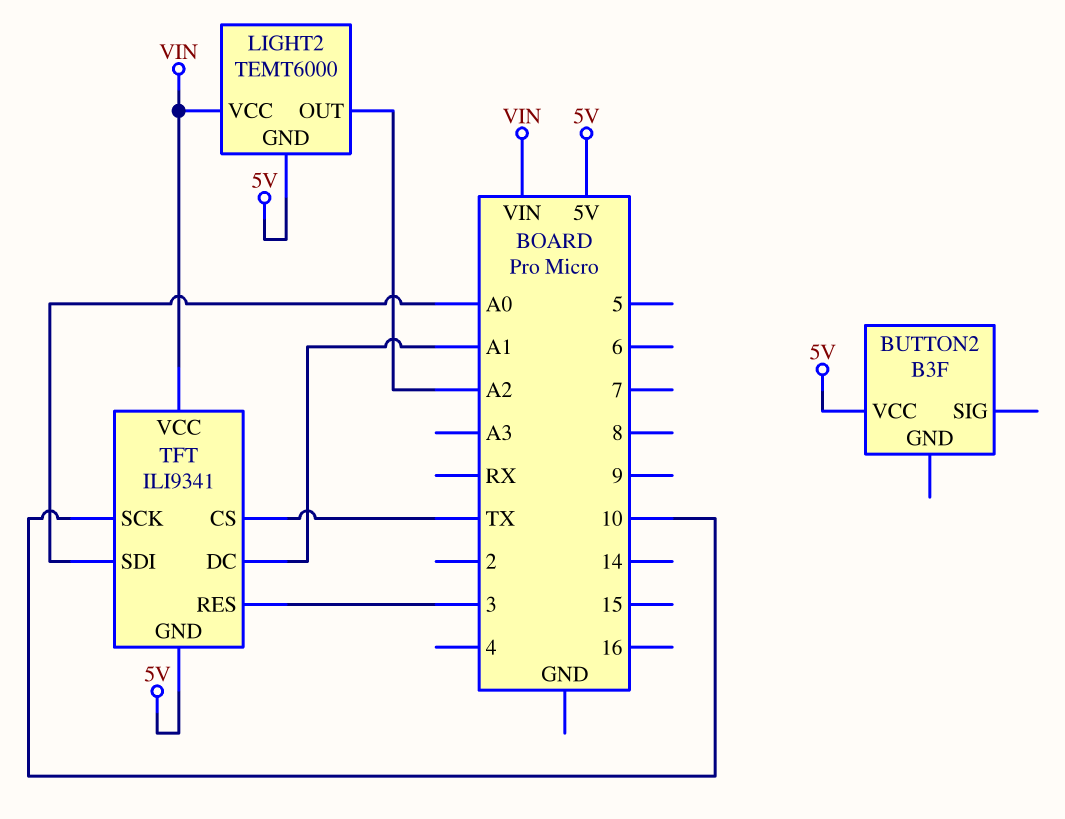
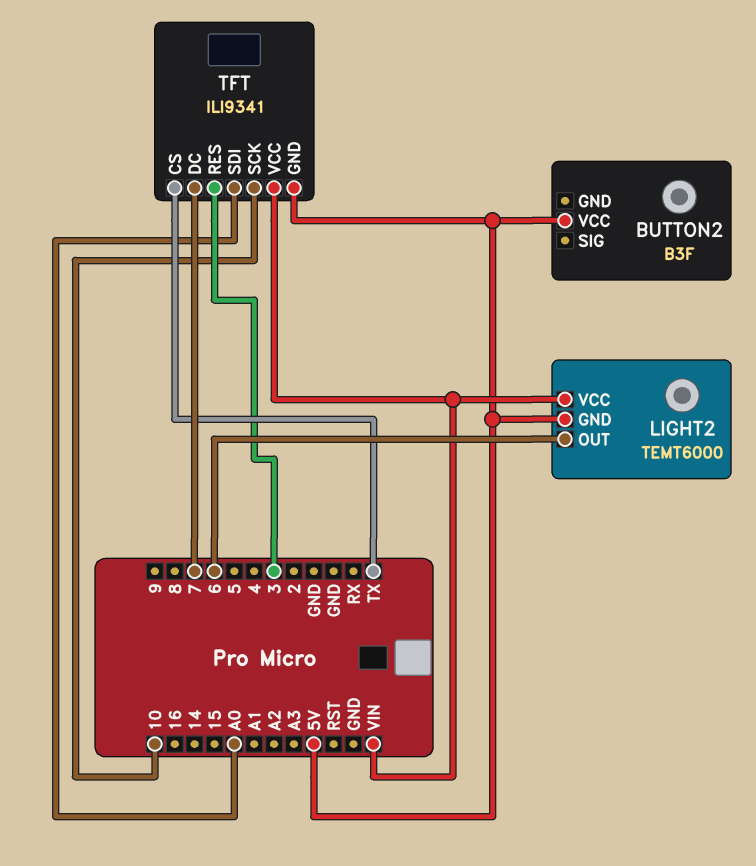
LIGHT2 pin OUT: A2 -> 6
TFT pin DC: A1 -> 7

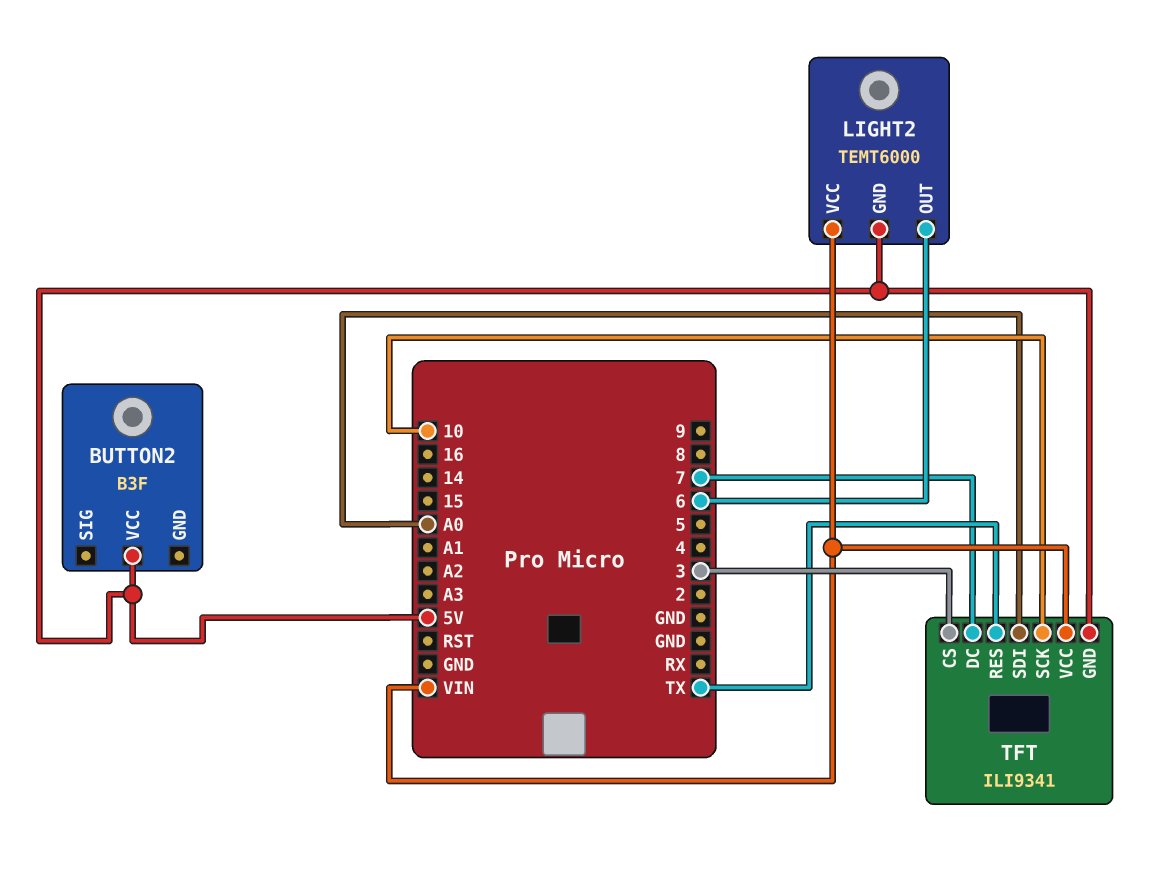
TFT pin CS: TX -> 3
TFT pin RES: 3 -> TX

